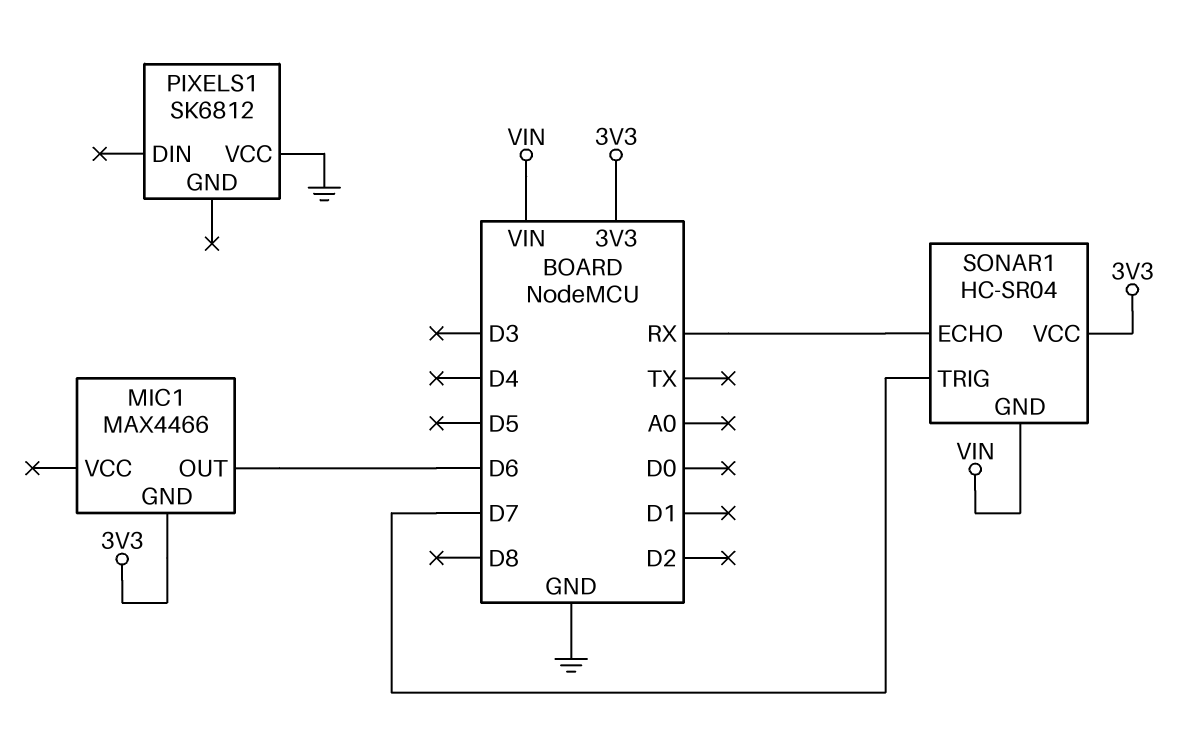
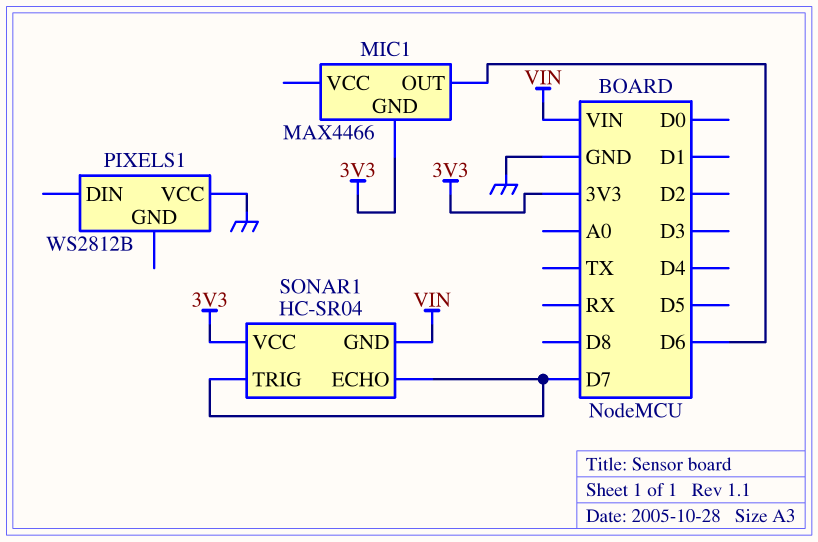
PIXELS1: SK6812 -> WS2812B
SONAR1 pin ECHO: RX -> D7

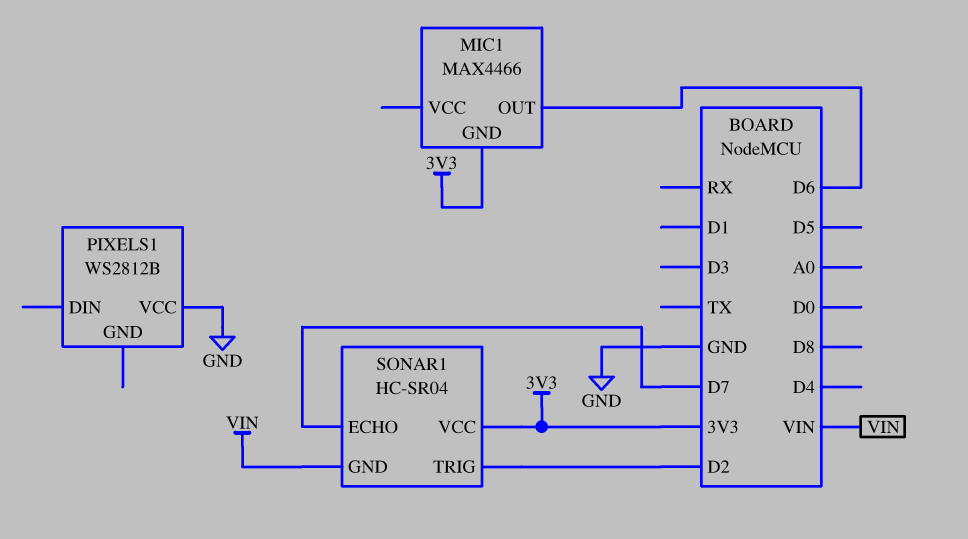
SONAR1 pin TRIG: D7 -> D2

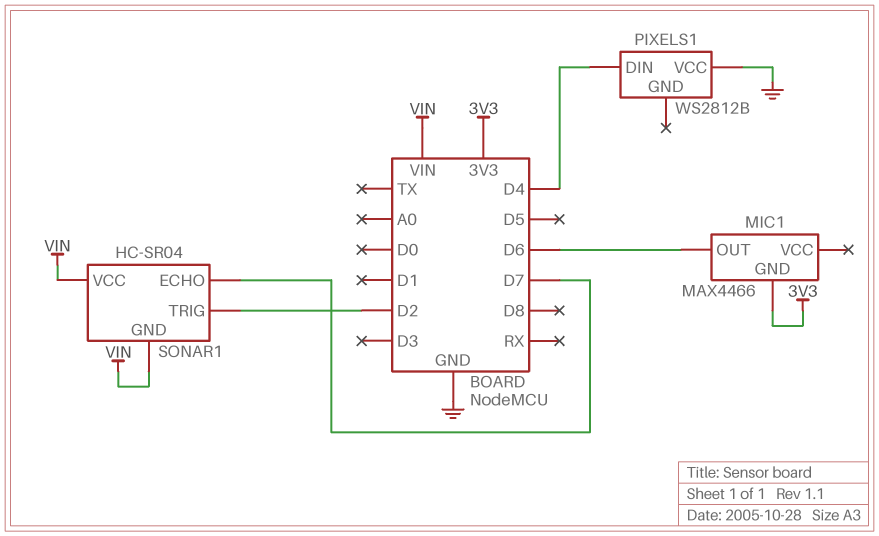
PIXELS1 pin DIN: none -> D4
SONAR1 pin VCC: 3V3 -> VIN

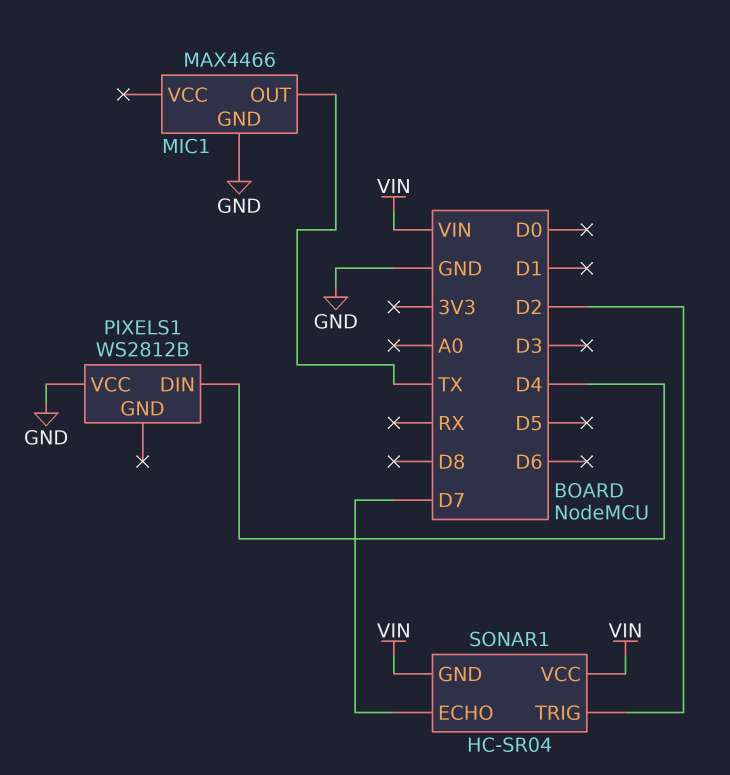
MIC1 pin GND: 3V3 -> GND
MIC1 pin OUT: D6 -> TX

